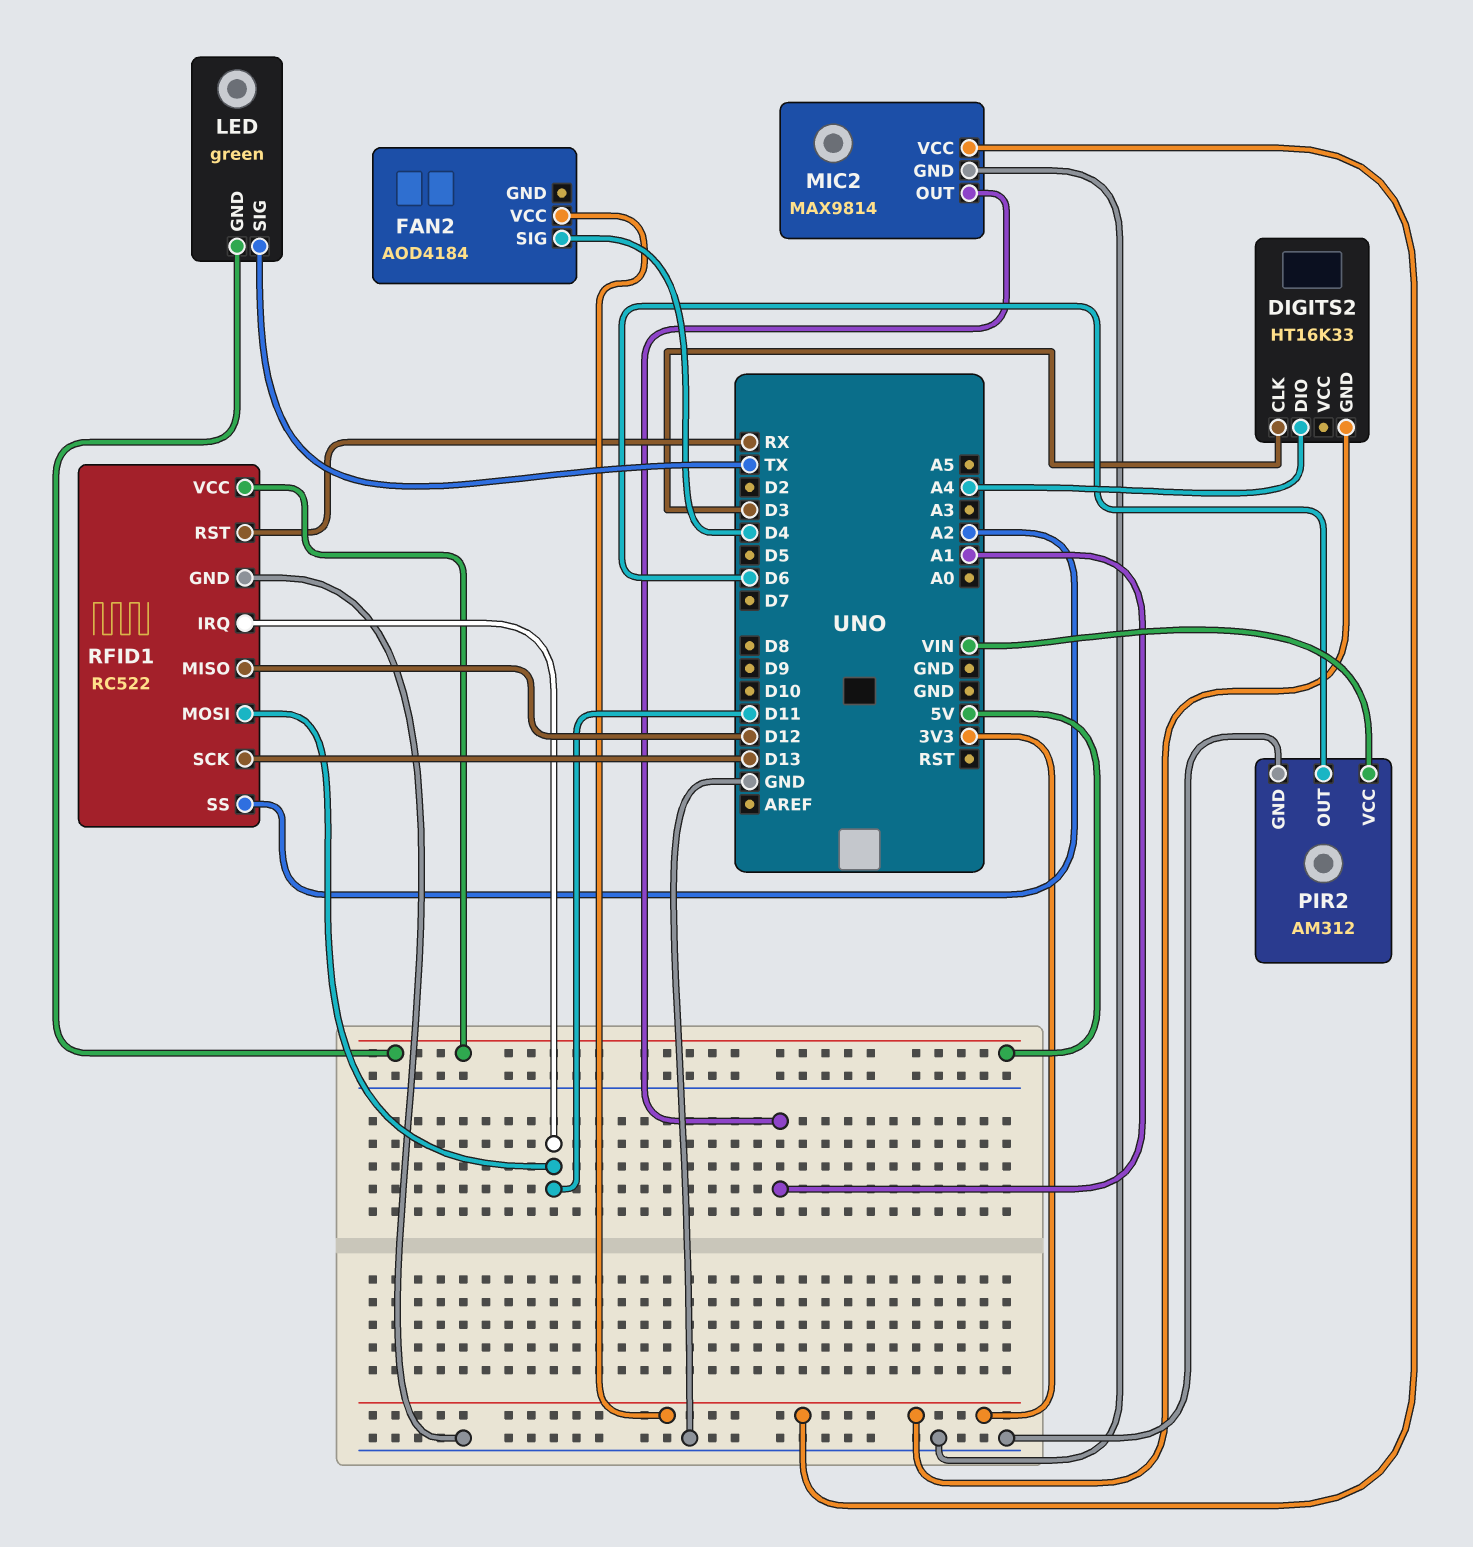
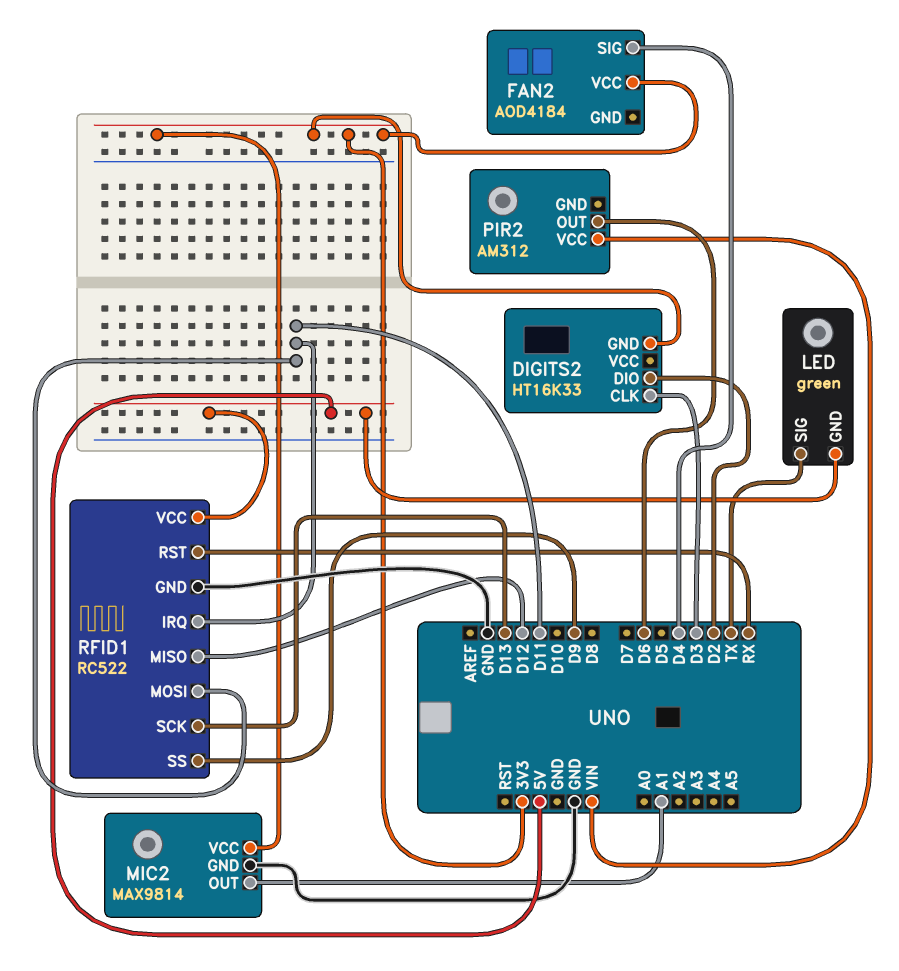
DIGITS2 pin DIO: A4 -> D2
PIR2 pin GND: GND -> none
RFID1 pin SS: A2 -> D9

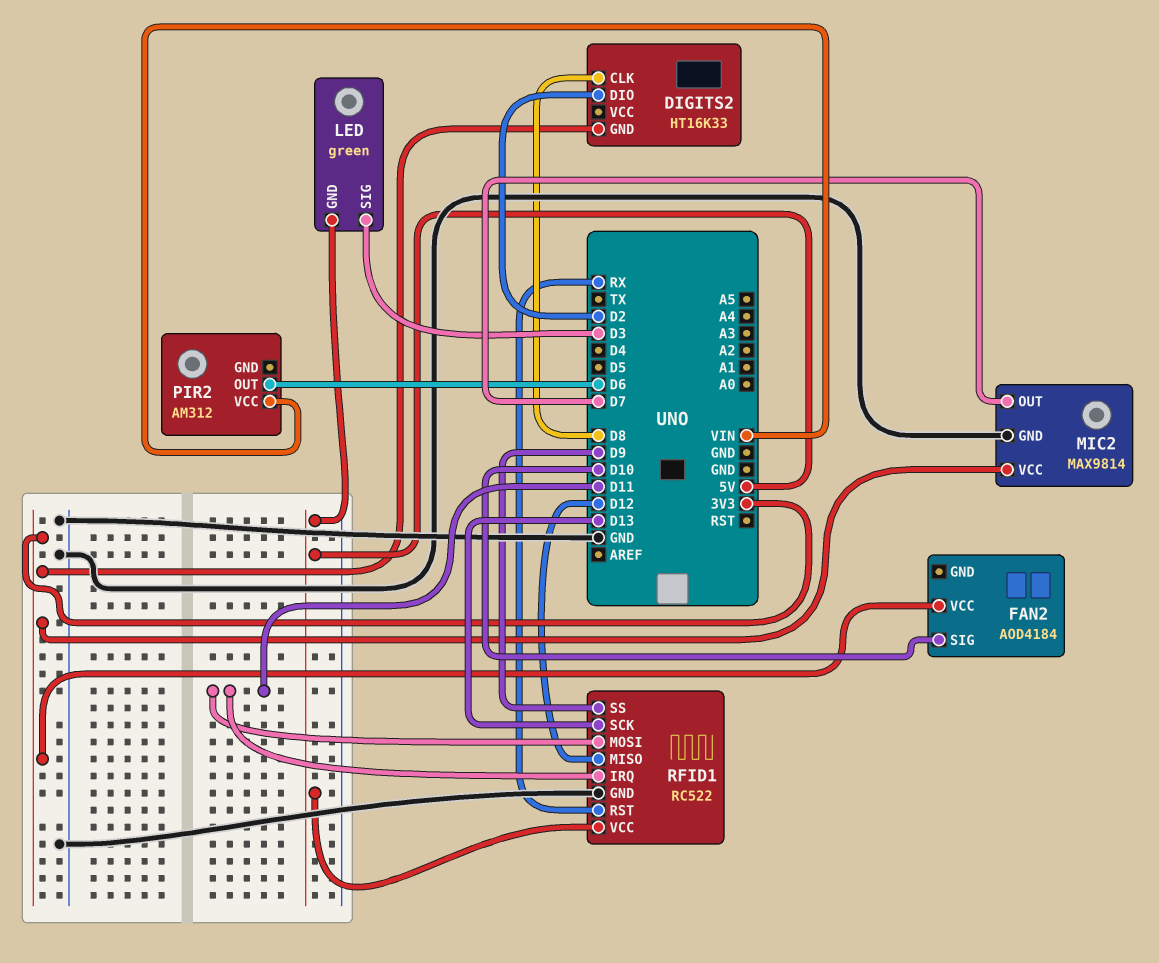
DIGITS2 pin CLK: D3 -> D8
FAN2 pin SIG: D4 -> D10
LED pin SIG: TX -> D3
MIC2 pin OUT: A1 -> D7

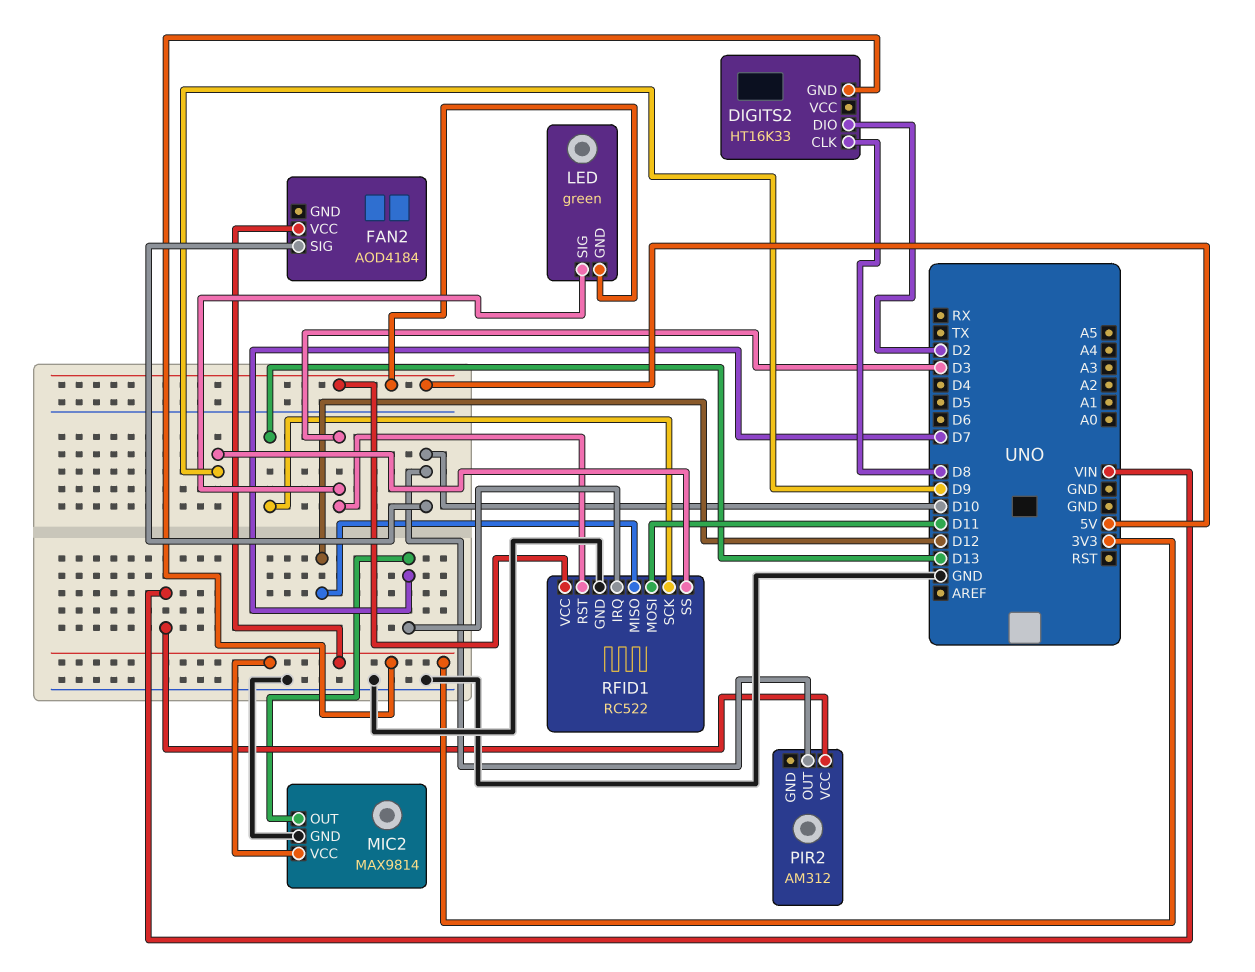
PIR2 pin OUT: D6 -> D10
RFID1 pin IRQ: D11 -> D7
RFID1 pin RST: RX -> D3

